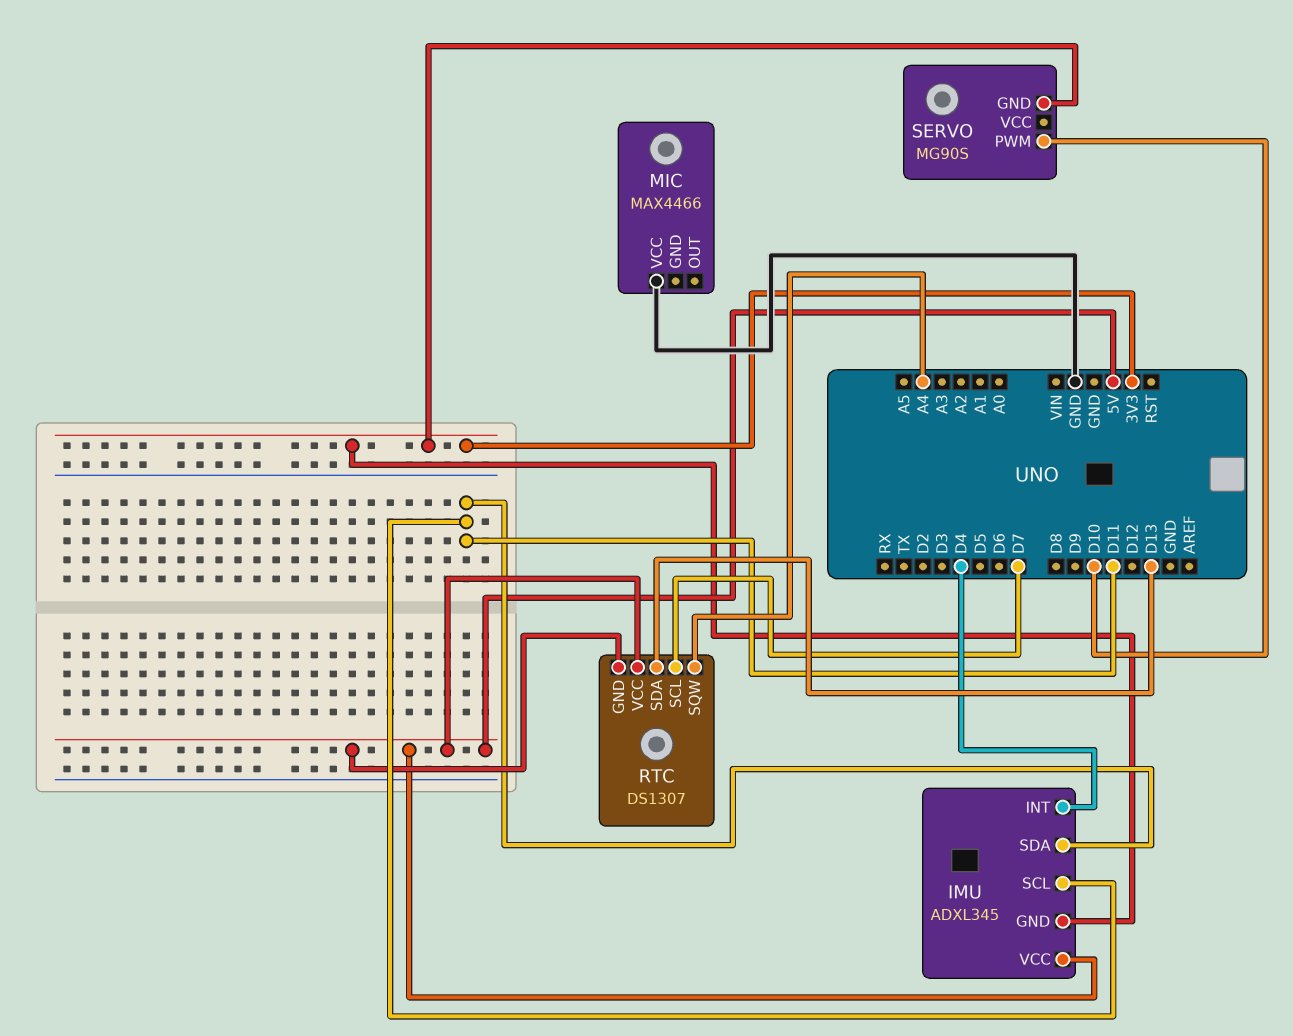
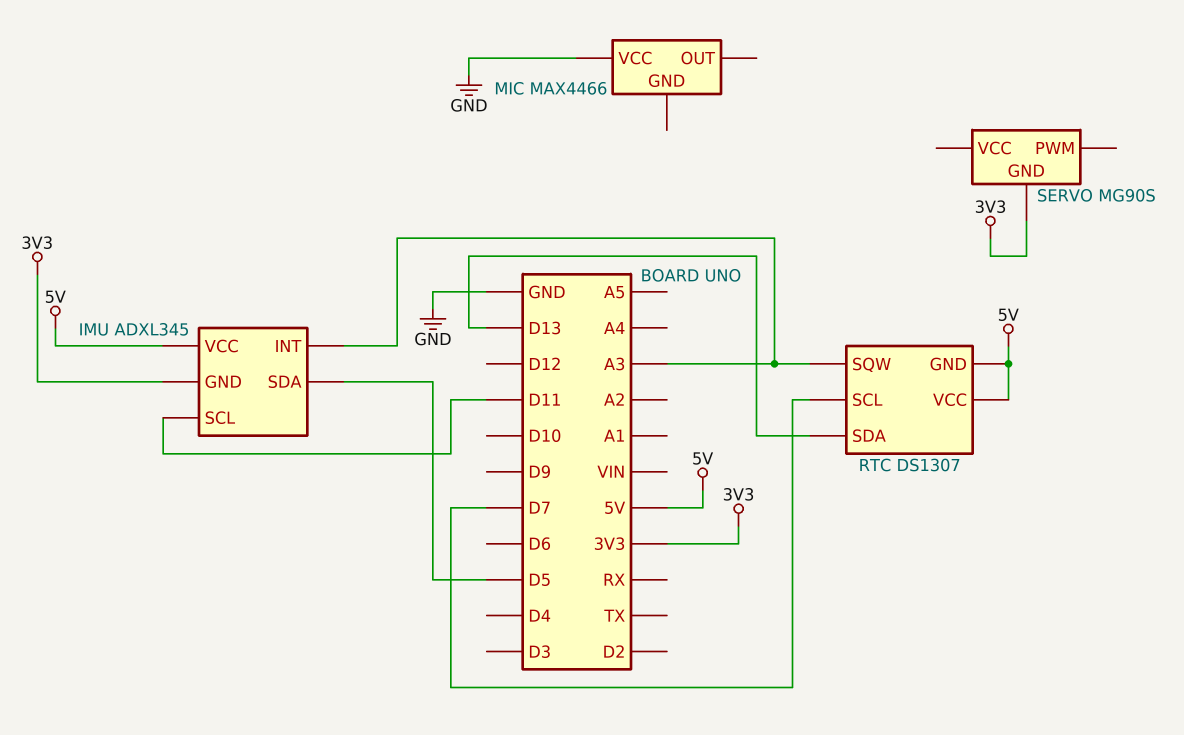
IMU pin INT: D4 -> A3
IMU pin SDA: D11 -> D5
RTC pin SQW: A4 -> A3
SERVO pin PWM: D10 -> none

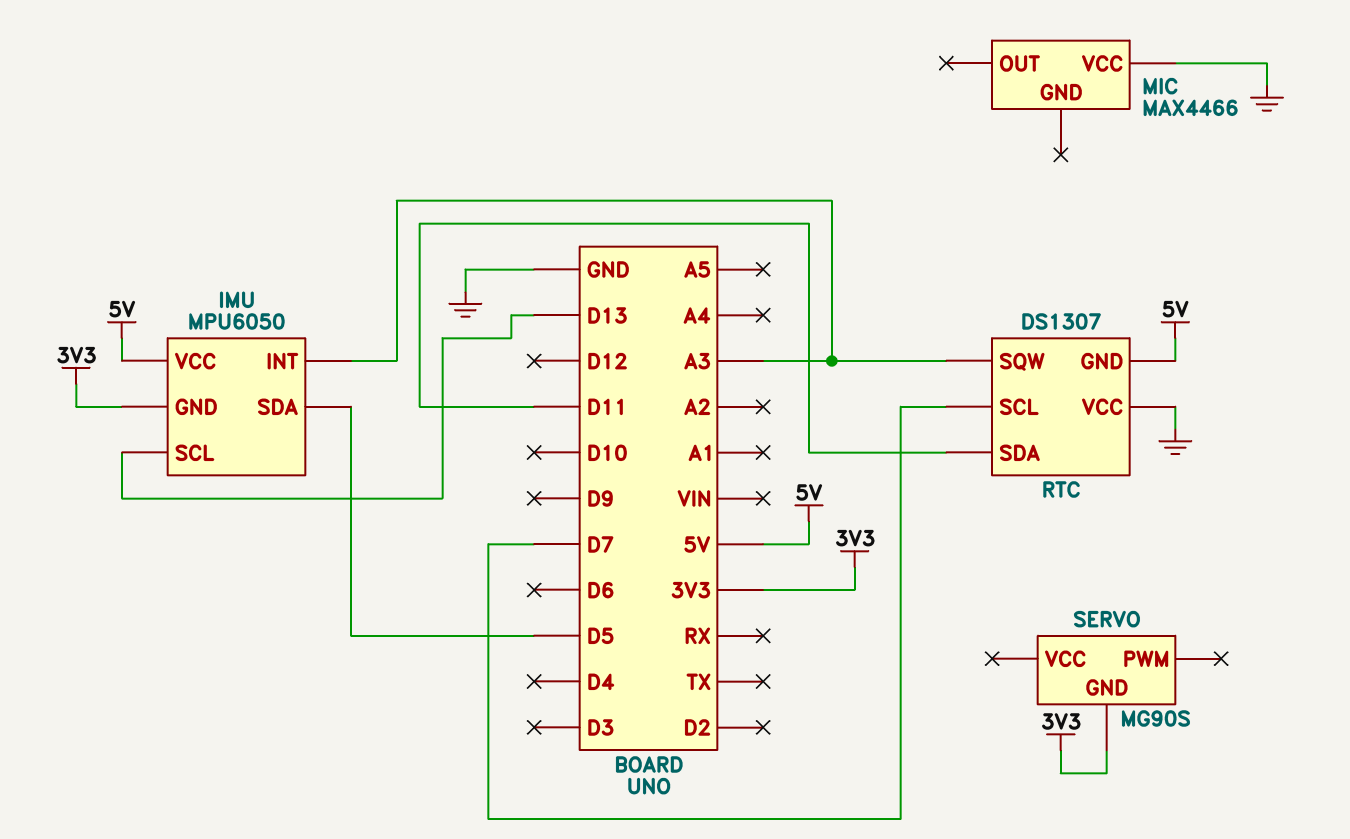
IMU: ADXL345 -> MPU6050
IMU pin SCL: D11 -> D13
RTC pin SDA: D13 -> D11
RTC pin VCC: 5V -> GND

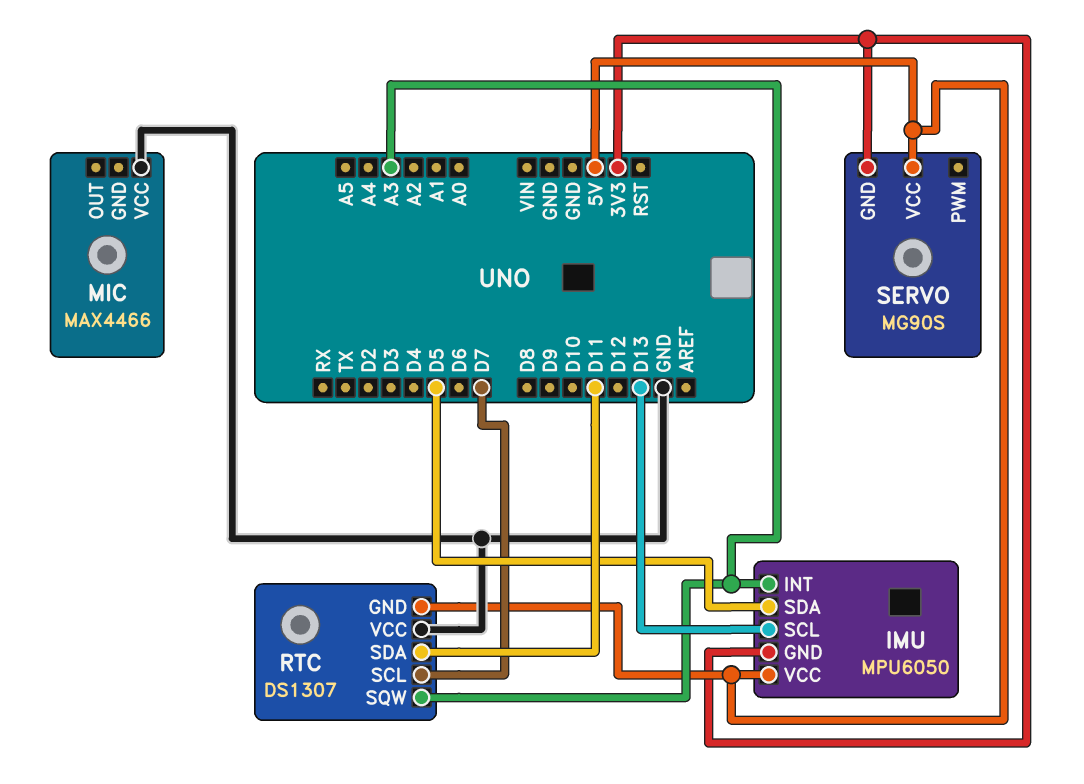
SERVO pin VCC: none -> 5V

